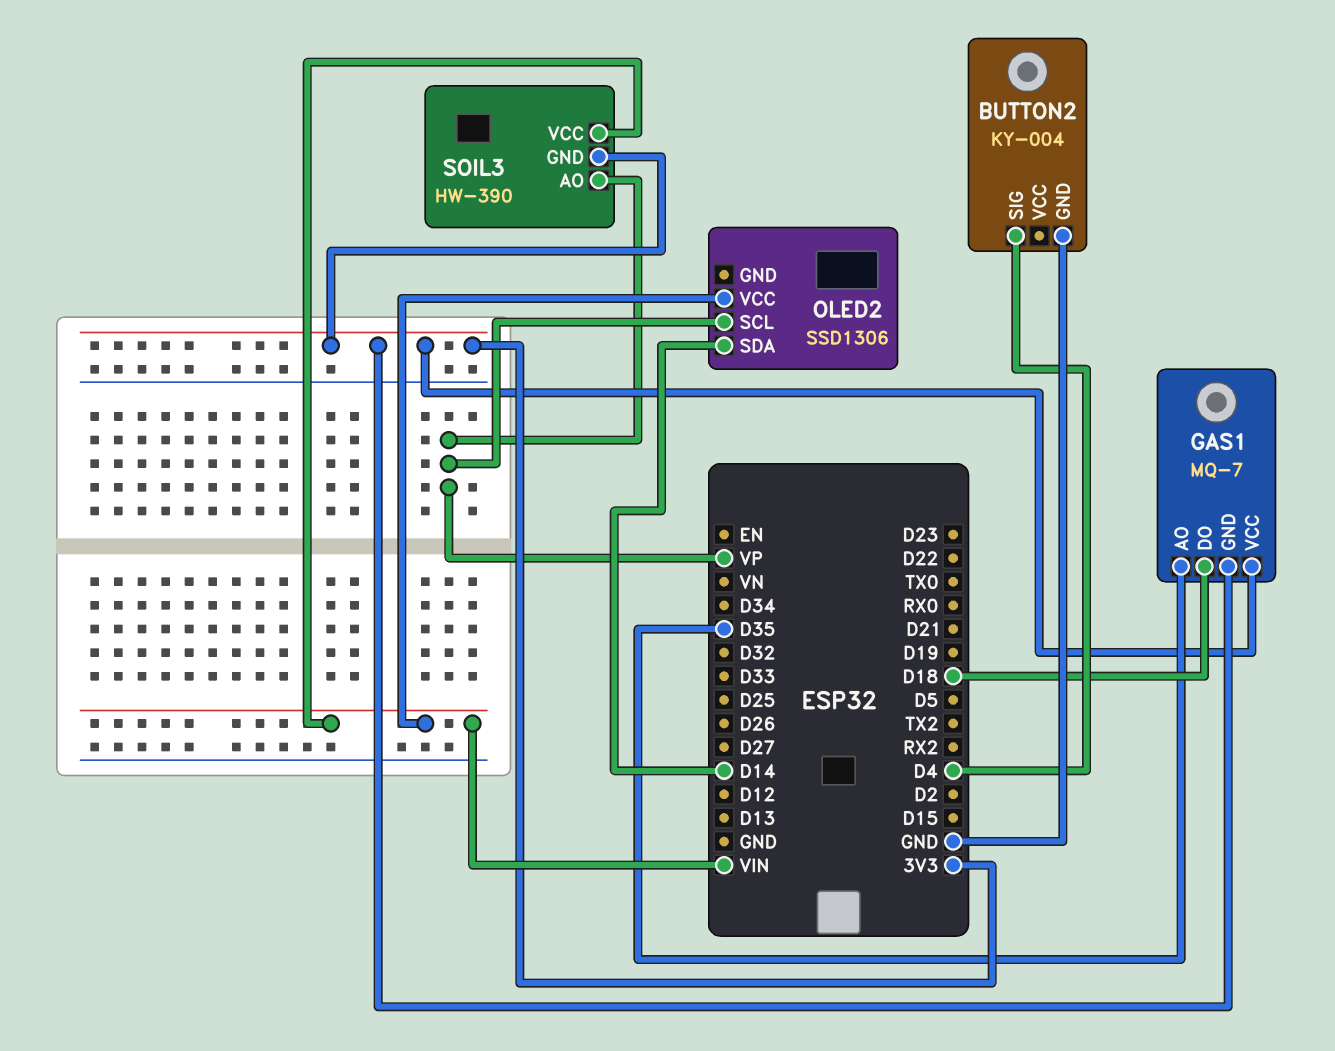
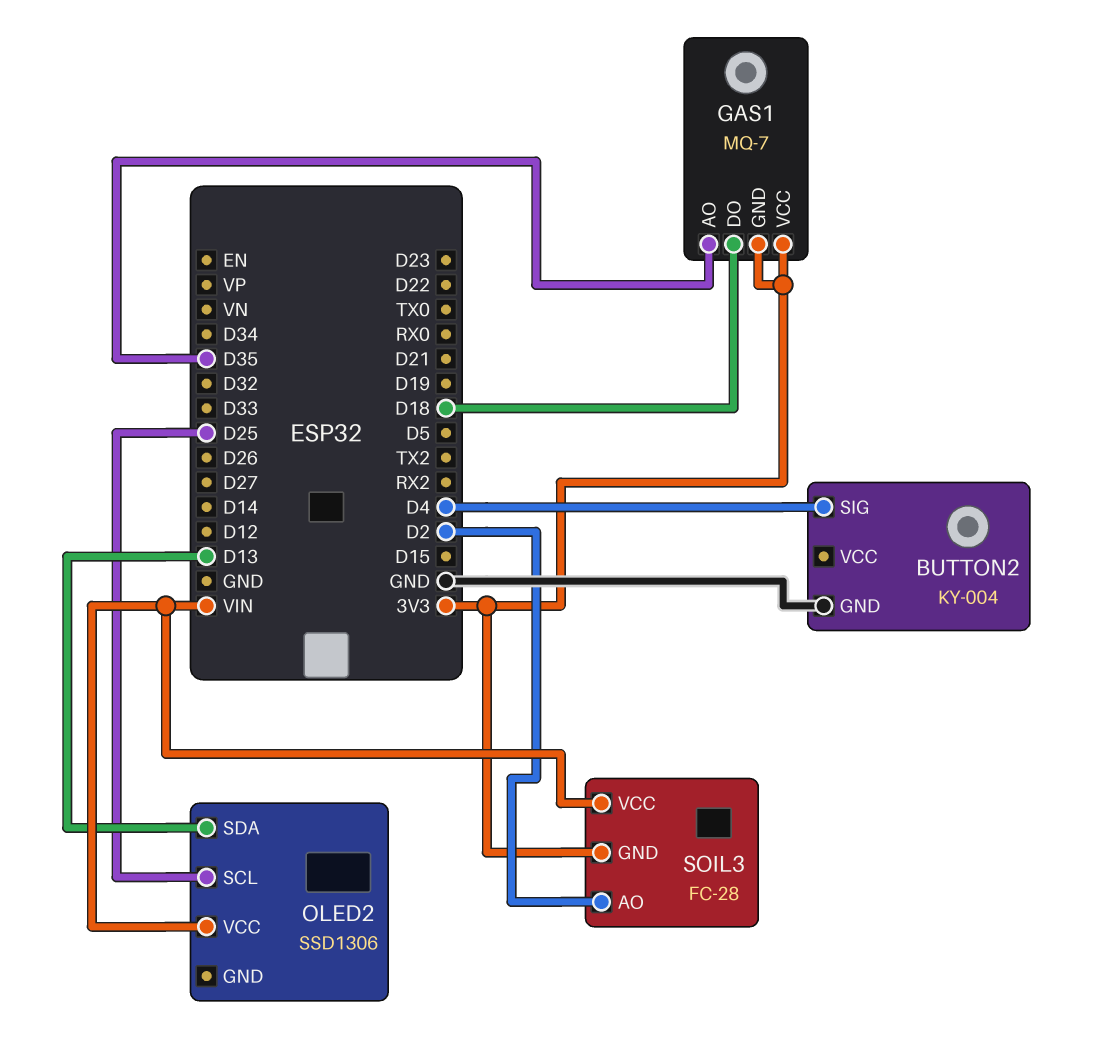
OLED2 pin SCL: VP -> D25
OLED2 pin SDA: D14 -> D13
SOIL3: HW-390 -> FC-28
SOIL3 pin AO: VP -> D2

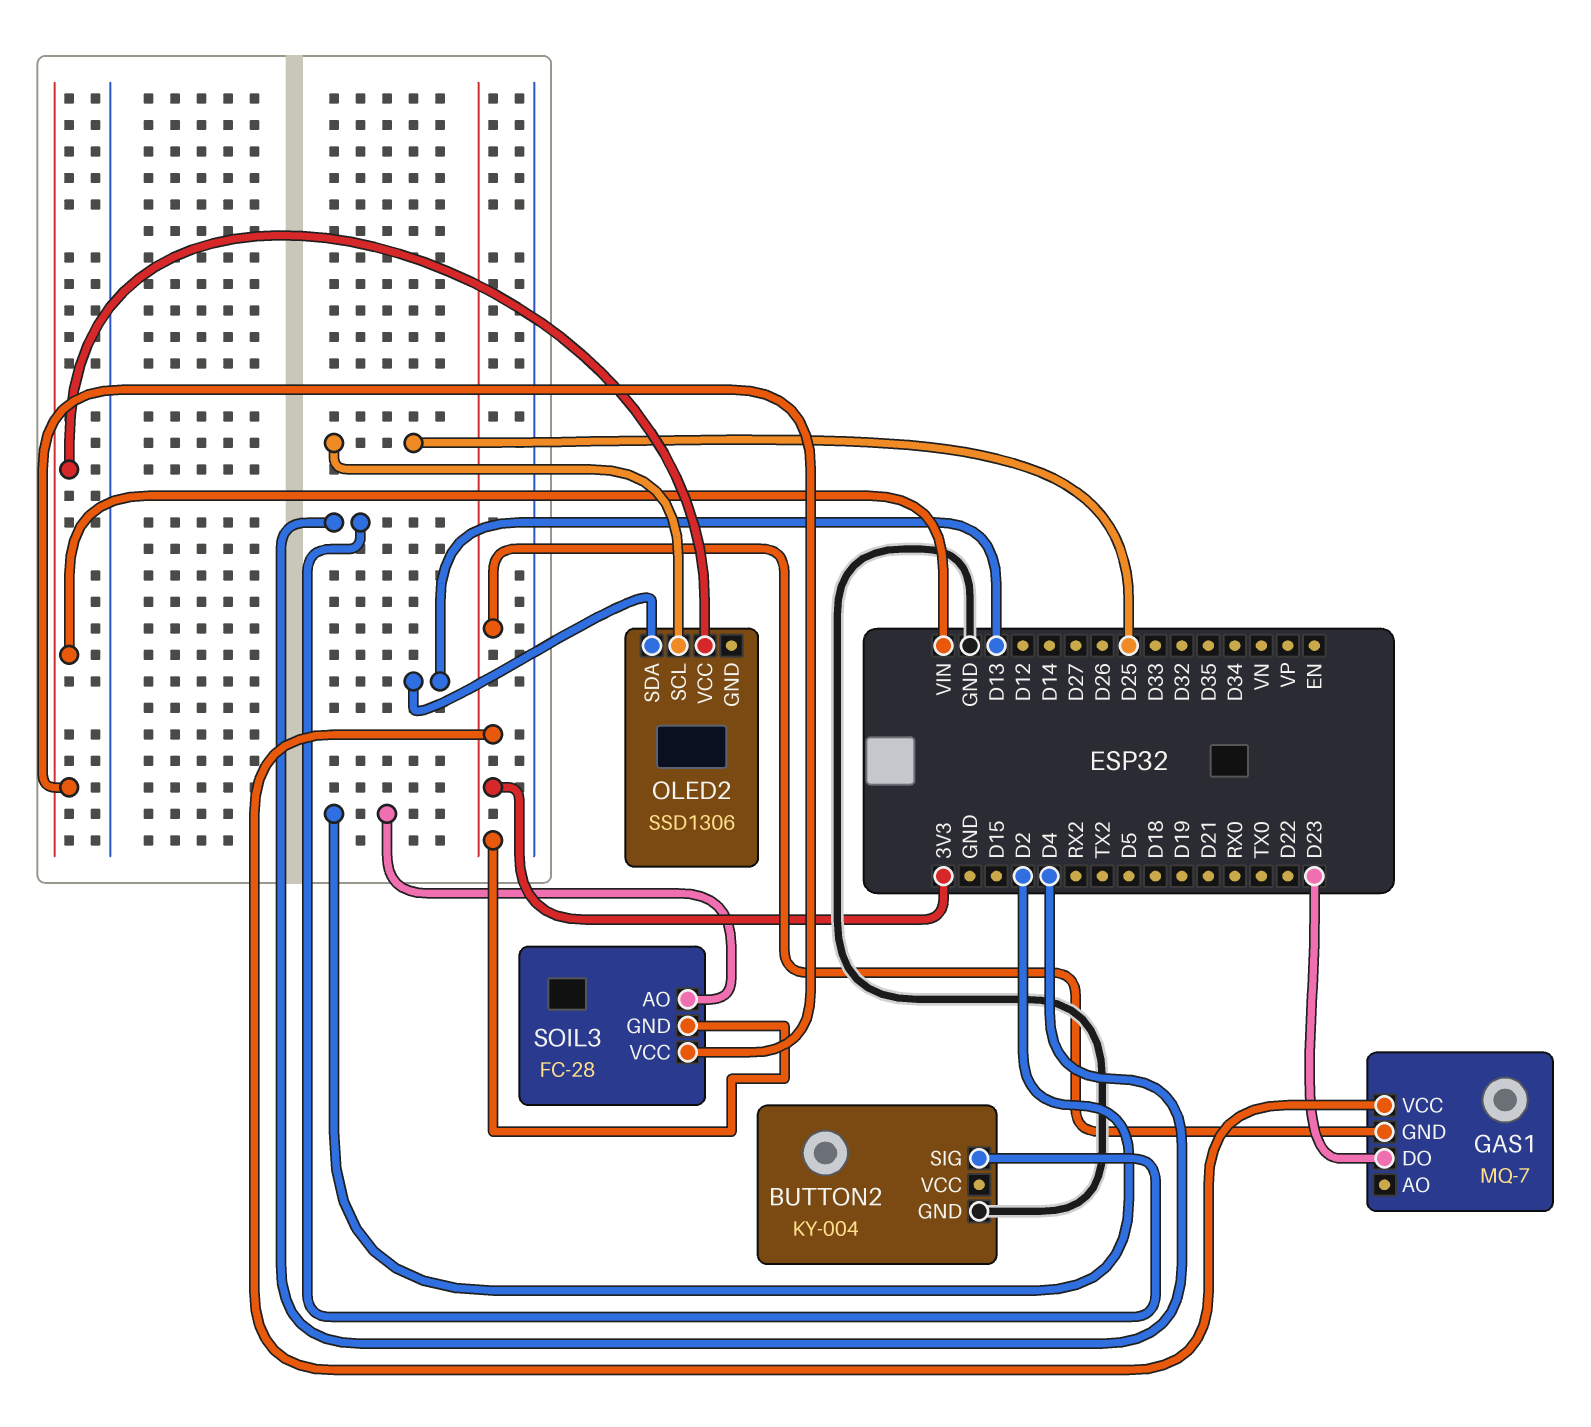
GAS1 pin AO: D35 -> none
GAS1 pin DO: D18 -> D23

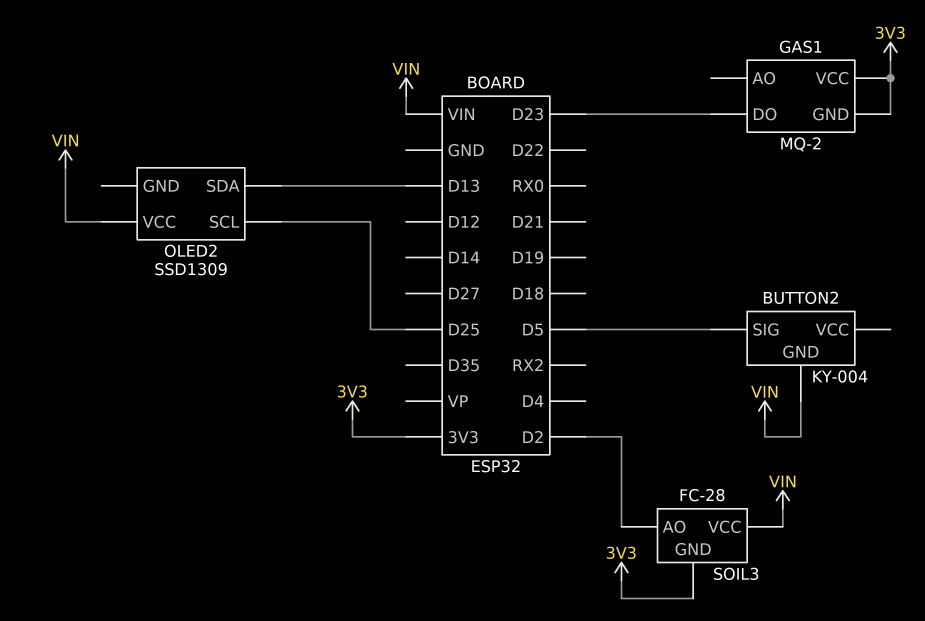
BUTTON2 pin GND: GND -> VIN
BUTTON2 pin SIG: D4 -> D5
GAS1: MQ-7 -> MQ-2
OLED2: SSD1306 -> SSD1309

